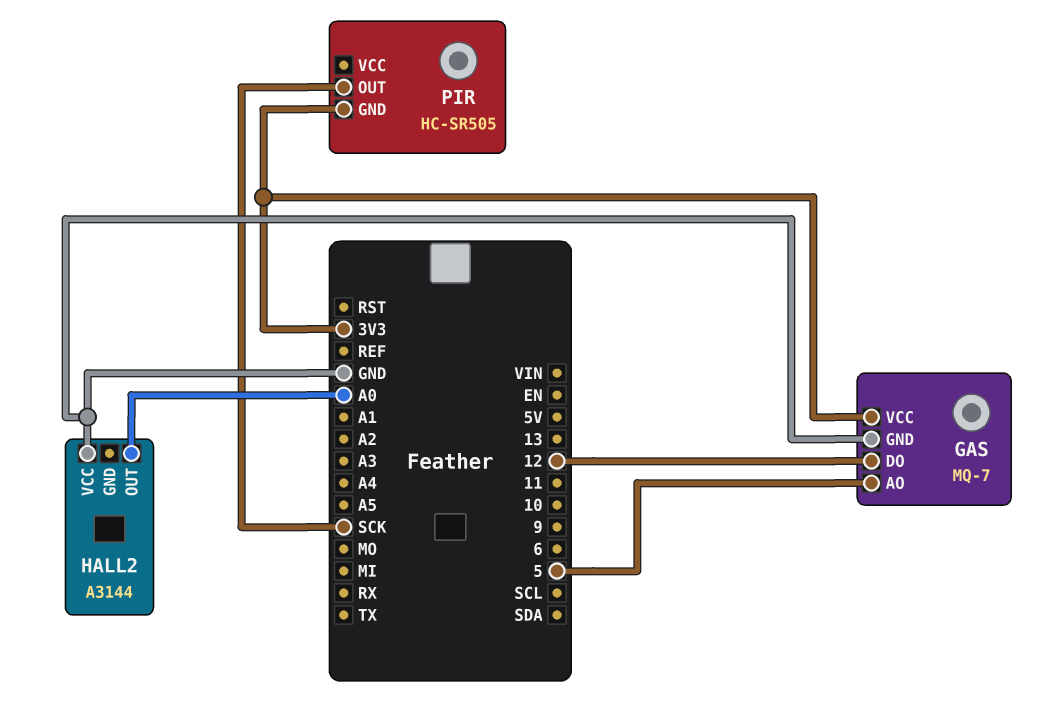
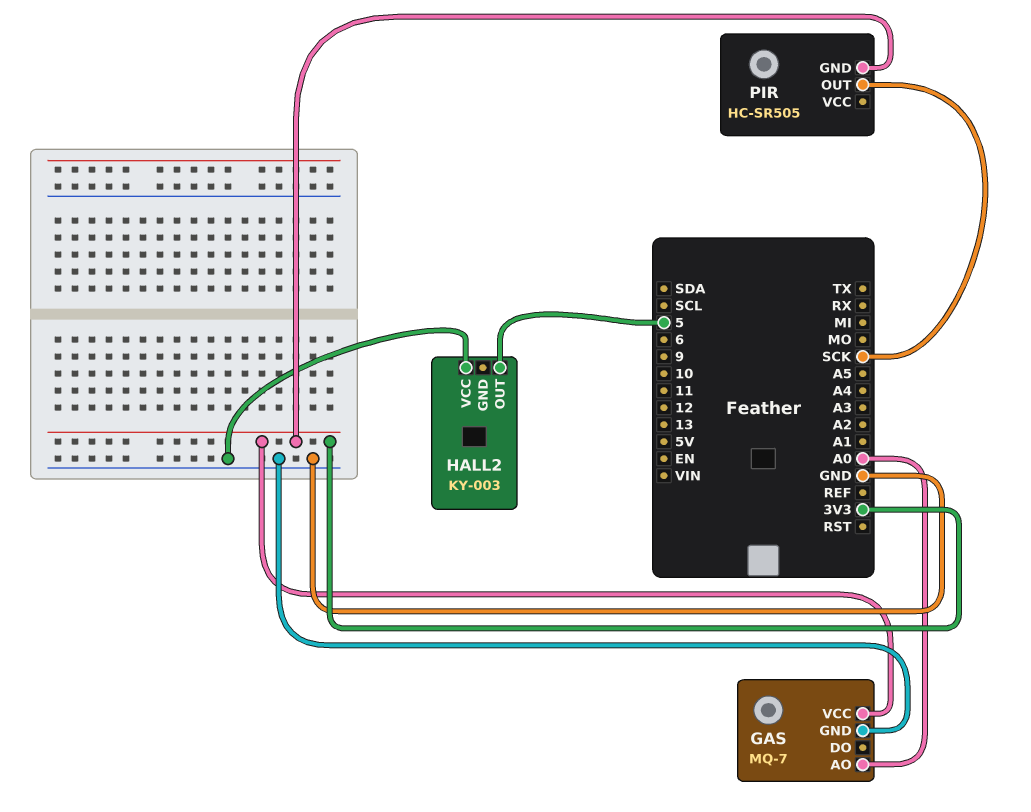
GAS pin AO: 5 -> A0
GAS pin DO: 12 -> none
HALL2: A3144 -> KY-003
HALL2 pin OUT: A0 -> 5

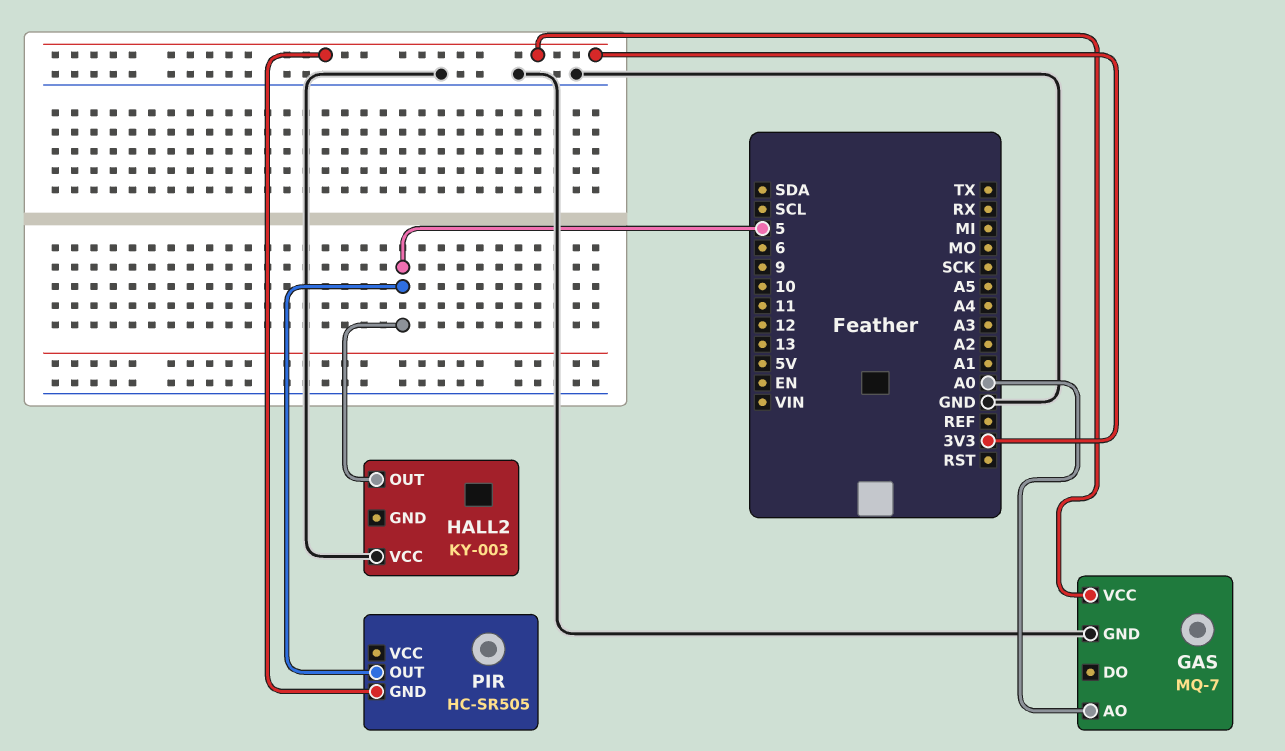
PIR pin OUT: SCK -> 5

